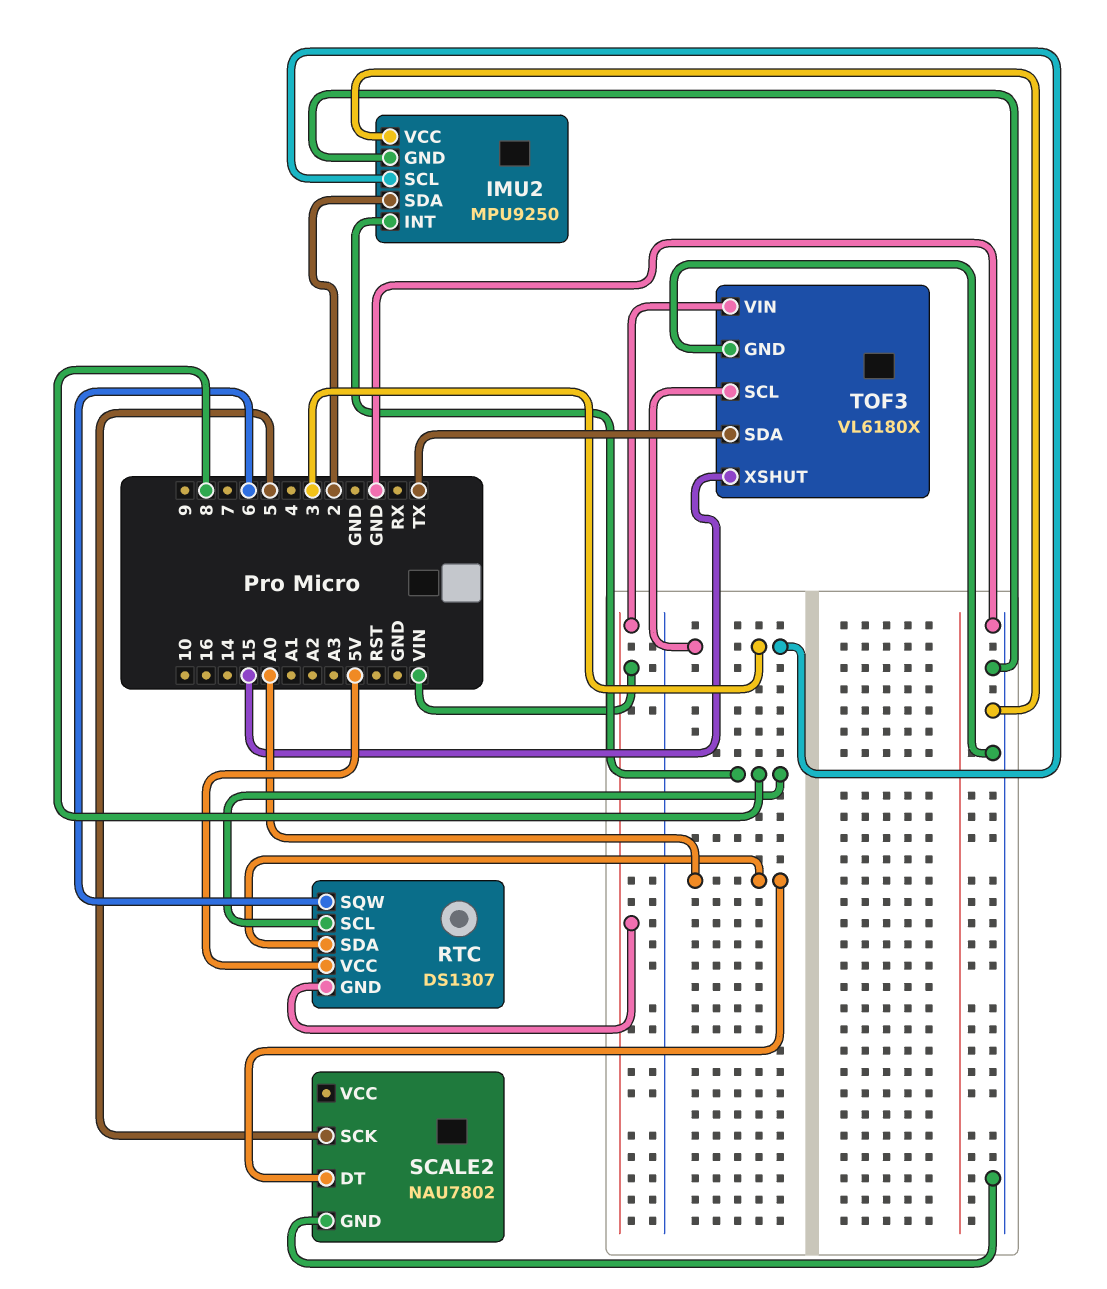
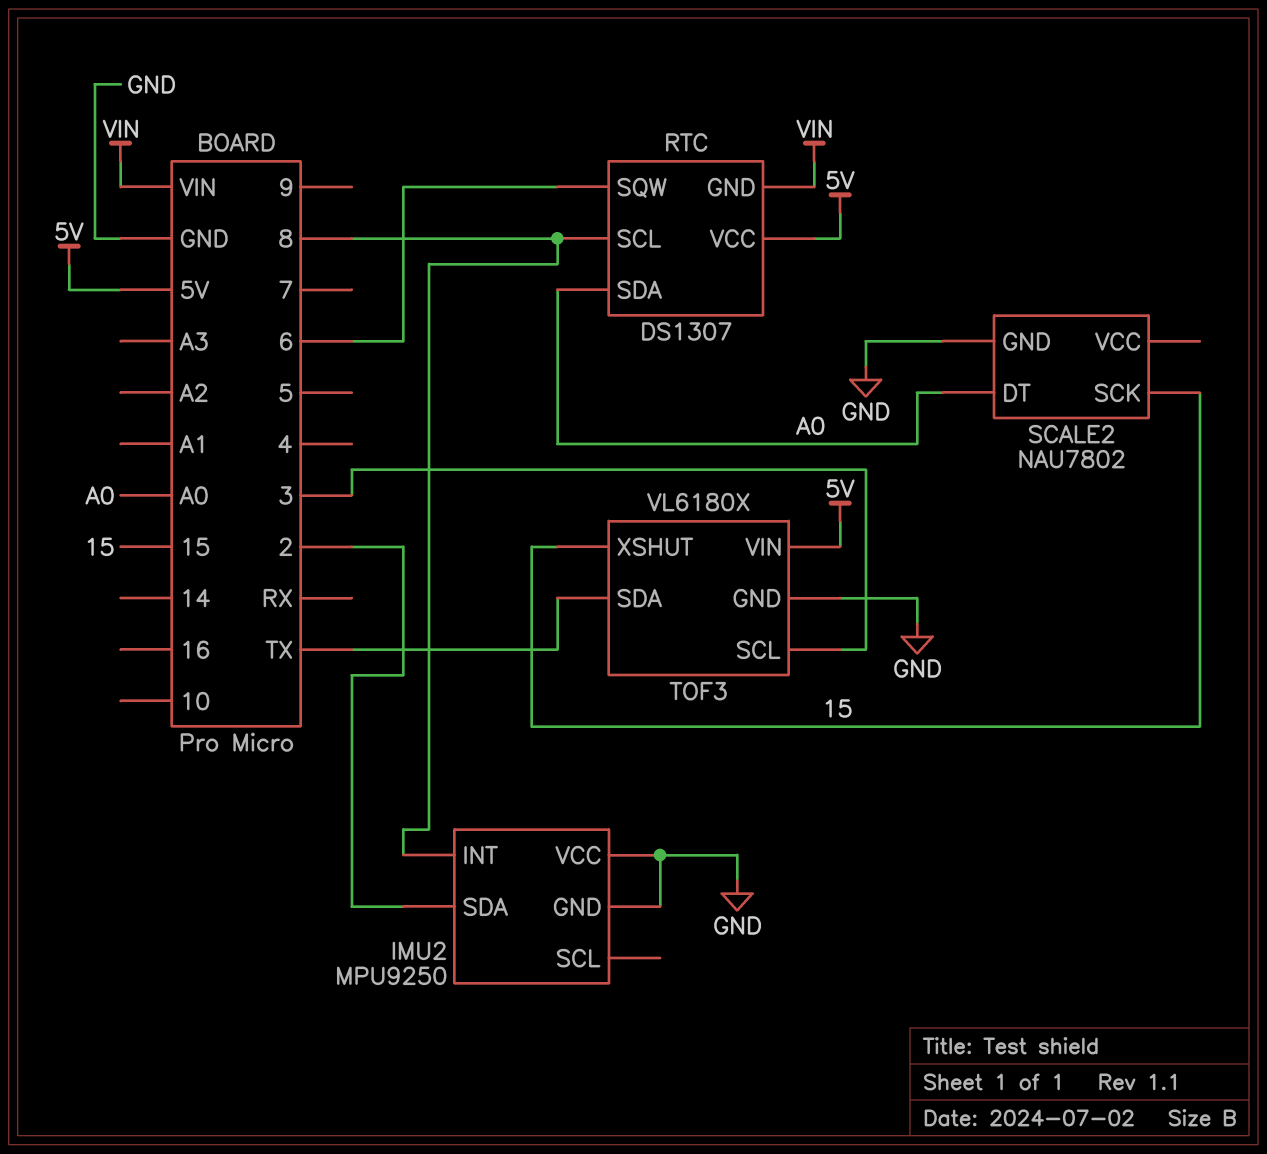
IMU2 pin SCL: 3 -> none
SCALE2 pin SCK: 5 -> 15
TOF3 pin VIN: VIN -> 5V

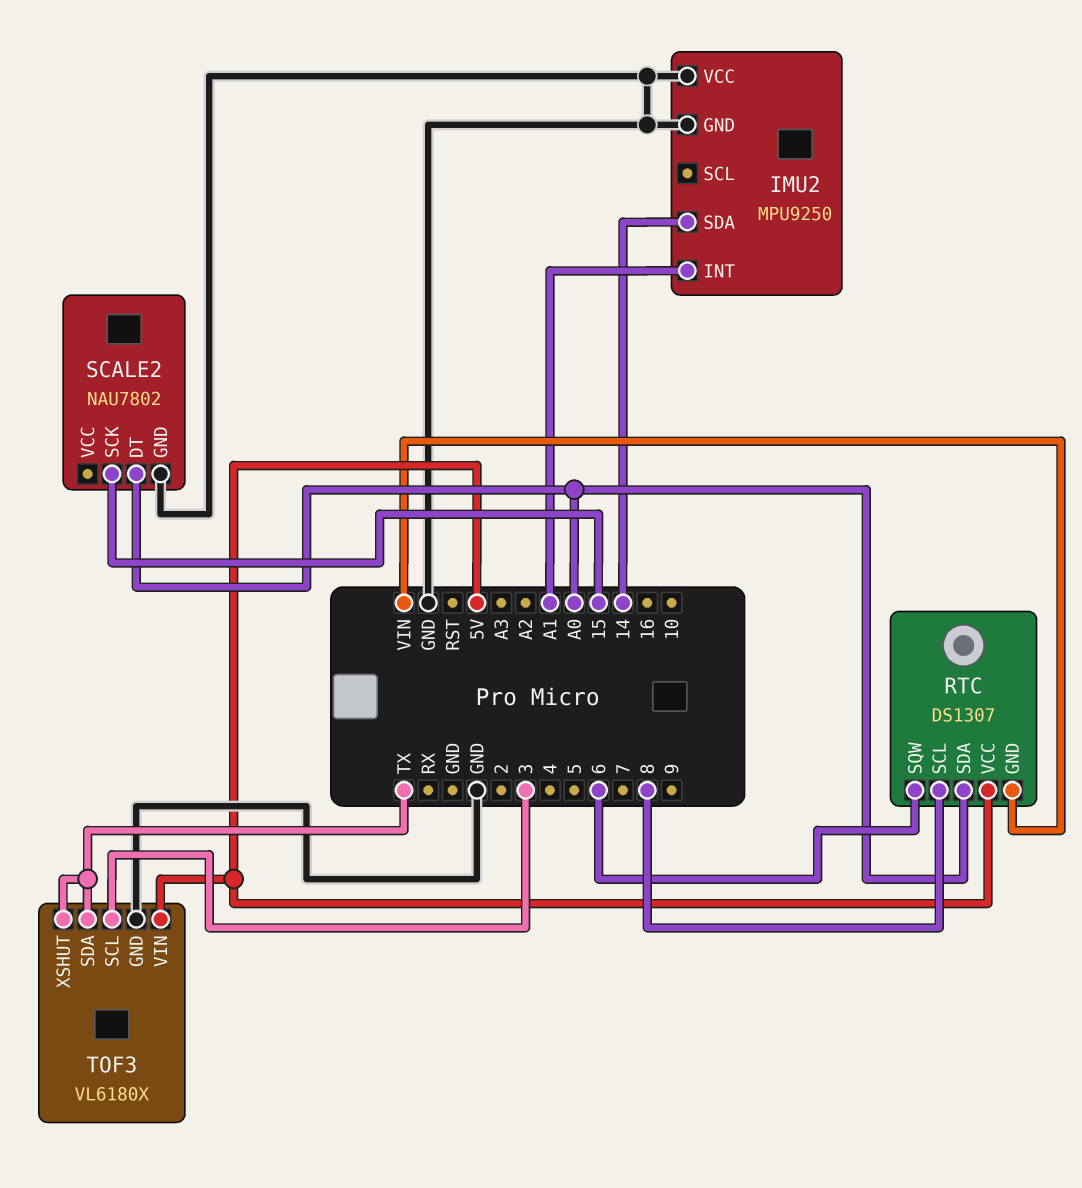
IMU2 pin INT: 8 -> A1
IMU2 pin SDA: 2 -> 14
TOF3 pin XSHUT: 15 -> TX

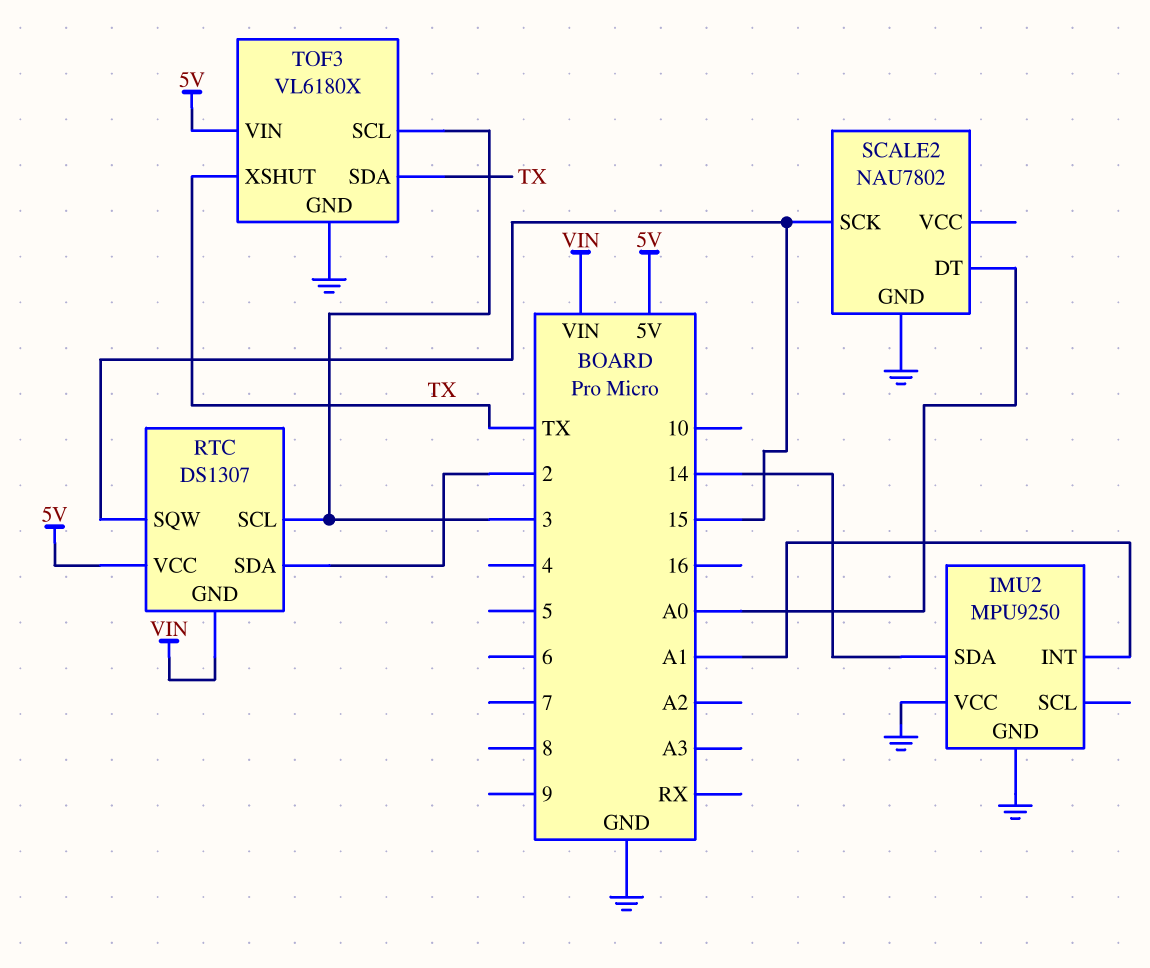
RTC pin SCL: 8 -> 3
RTC pin SDA: A0 -> 2
RTC pin SQW: 6 -> 15

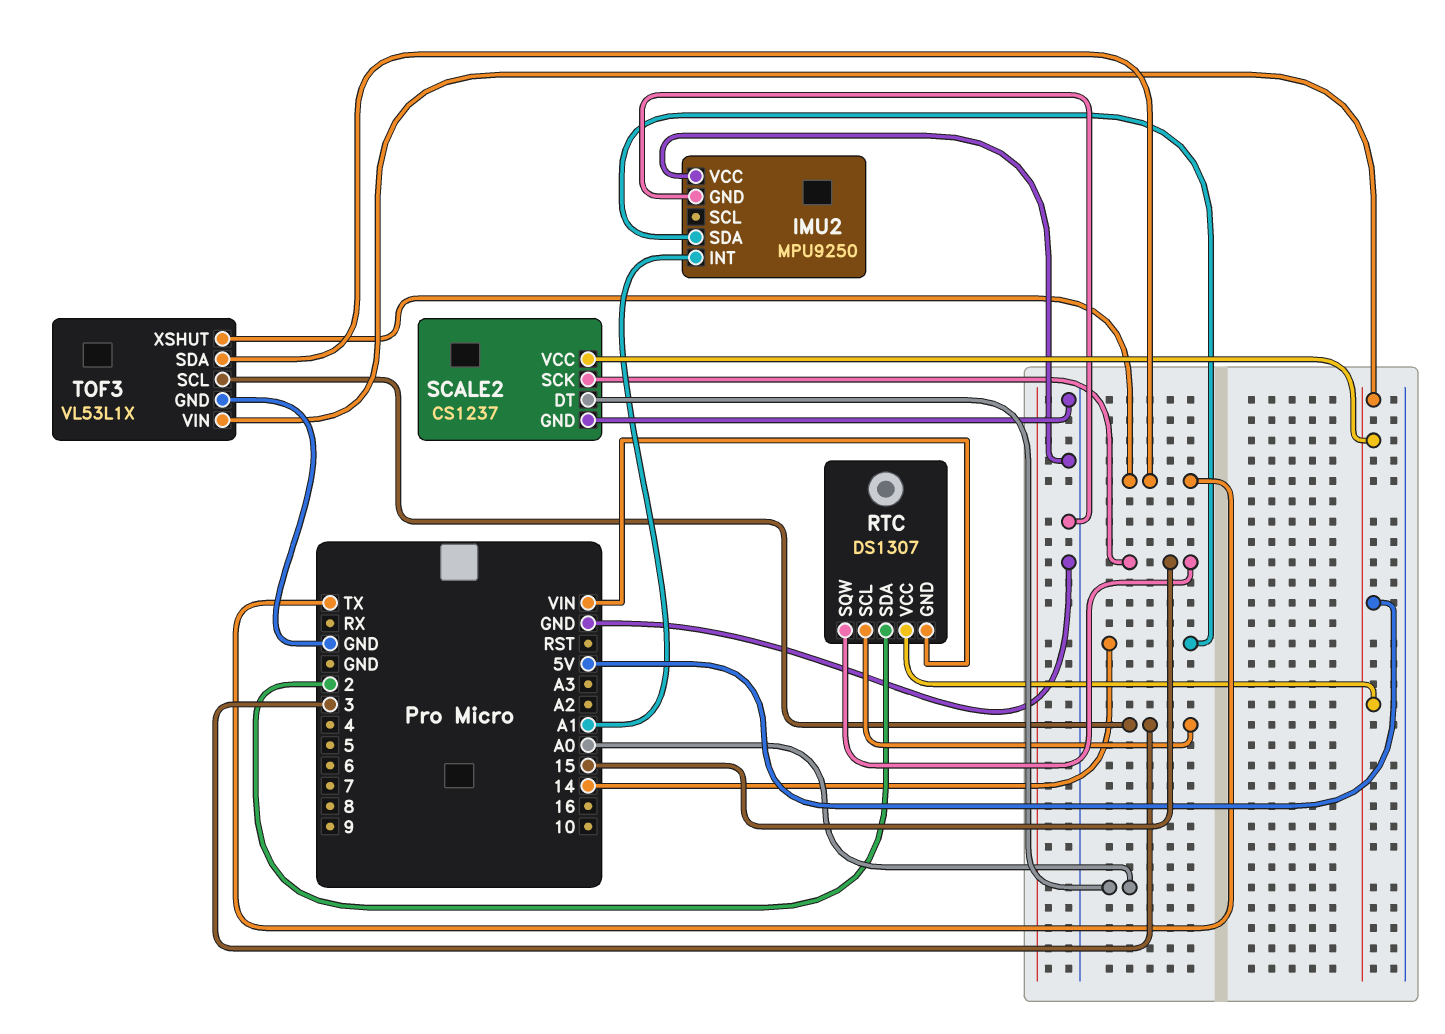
SCALE2: NAU7802 -> CS1237
SCALE2 pin VCC: none -> 5V
TOF3: VL6180X -> VL53L1X

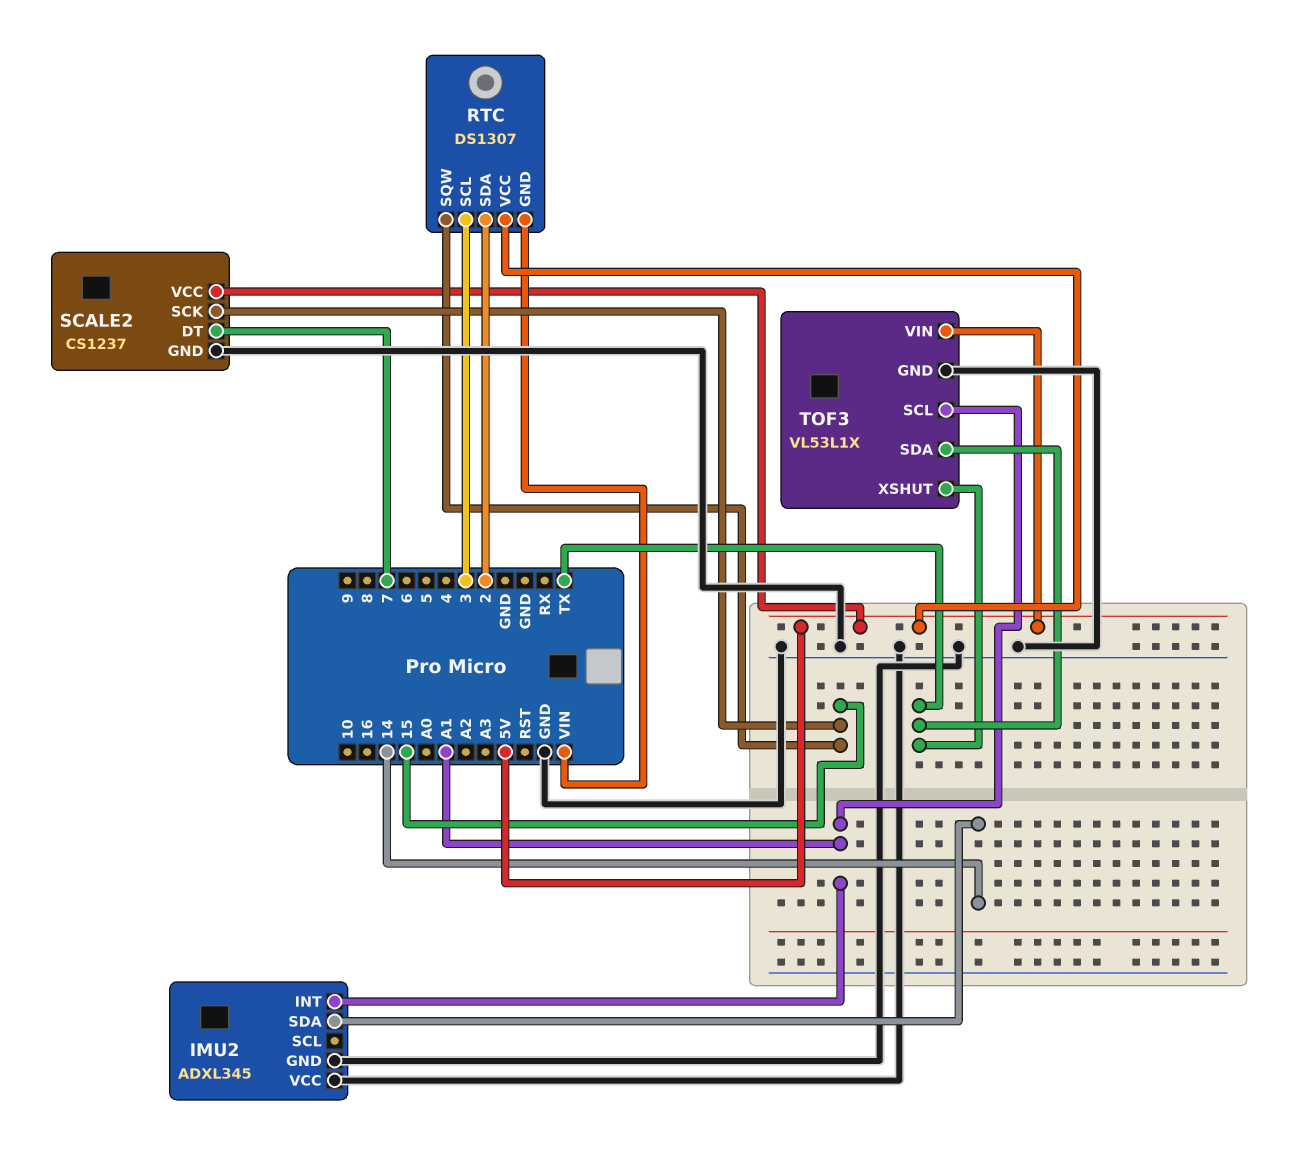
IMU2: MPU9250 -> ADXL345
SCALE2 pin DT: A0 -> 7
TOF3 pin SCL: 3 -> A1

